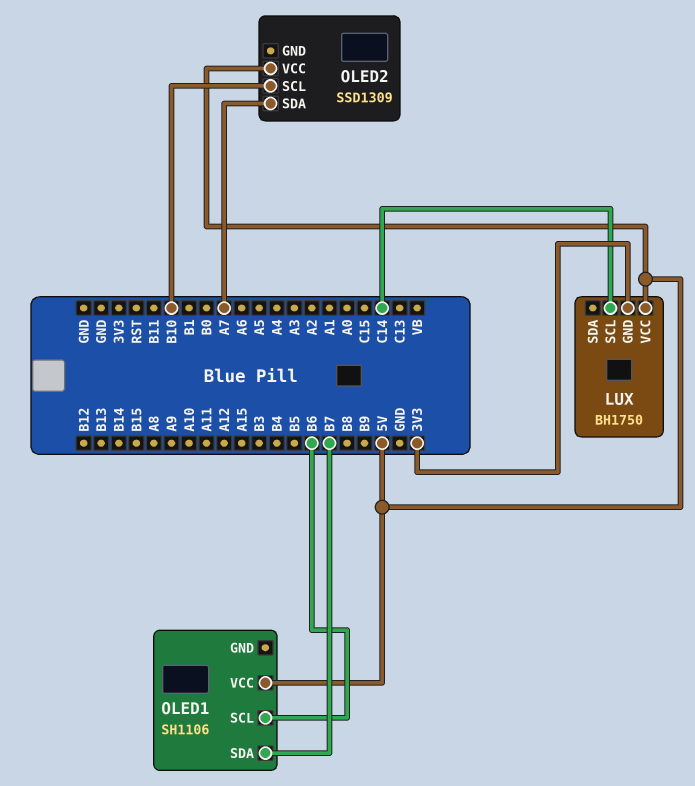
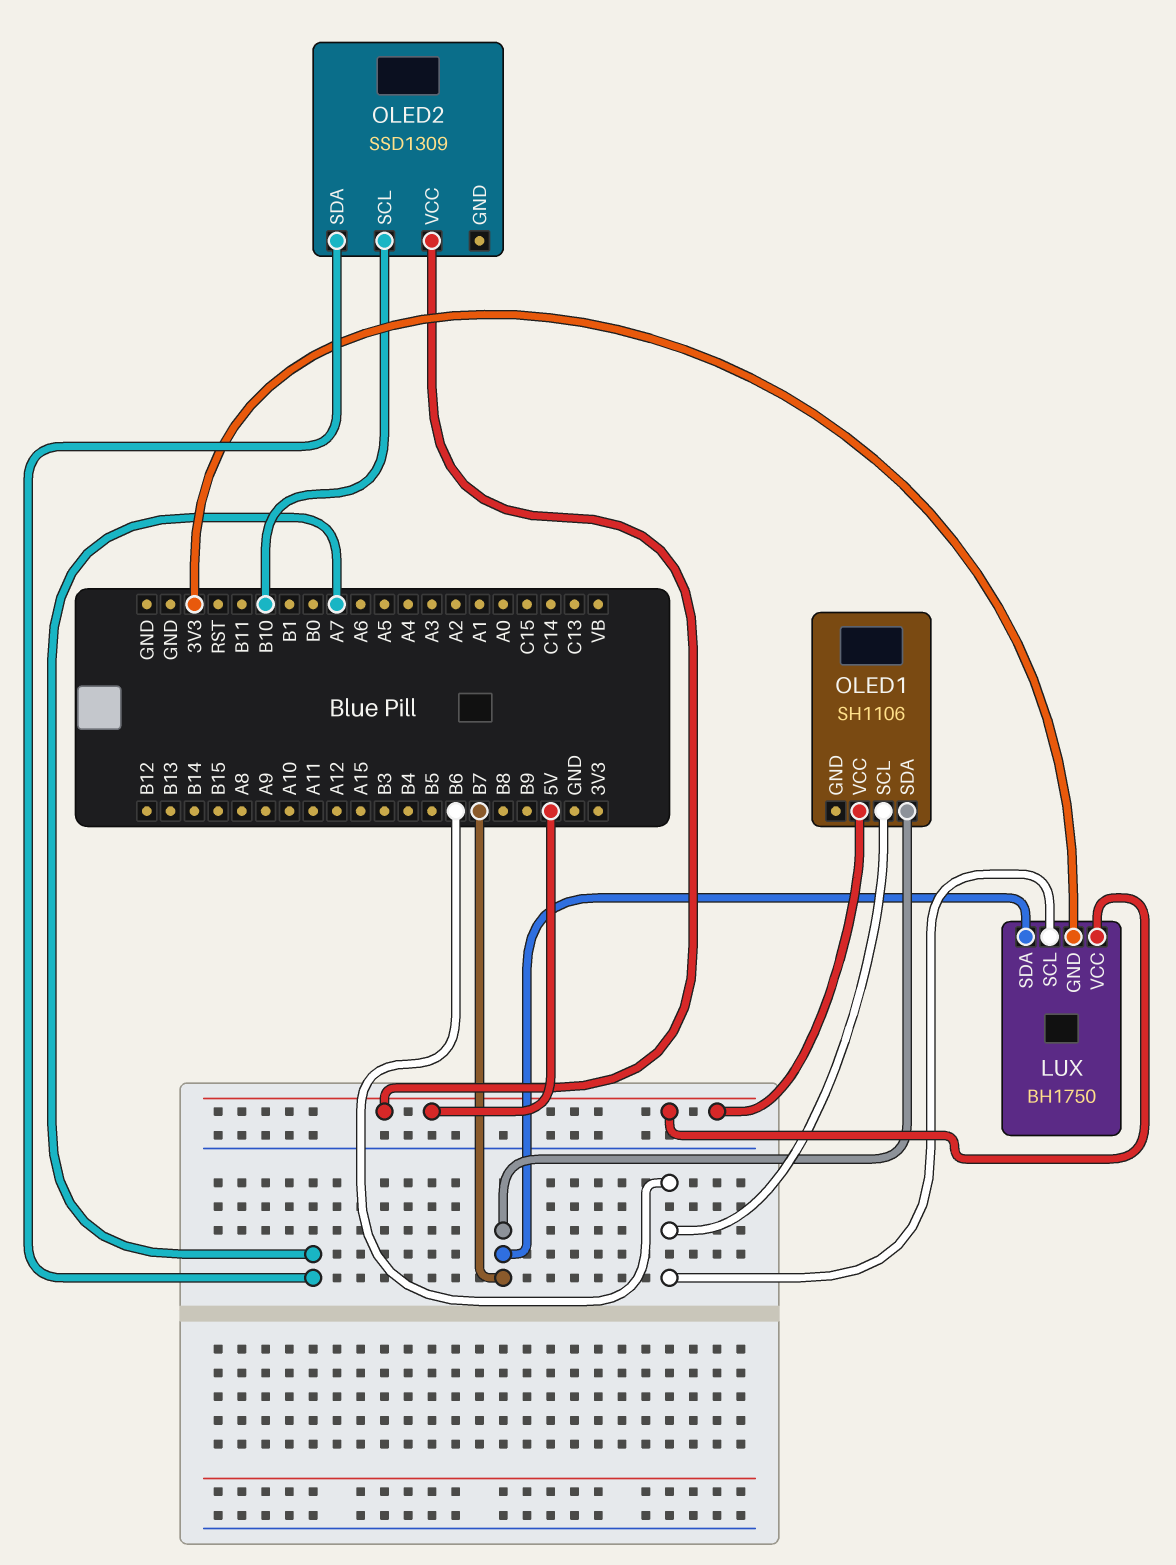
LUX pin SCL: C14 -> B6
LUX pin SDA: none -> B7

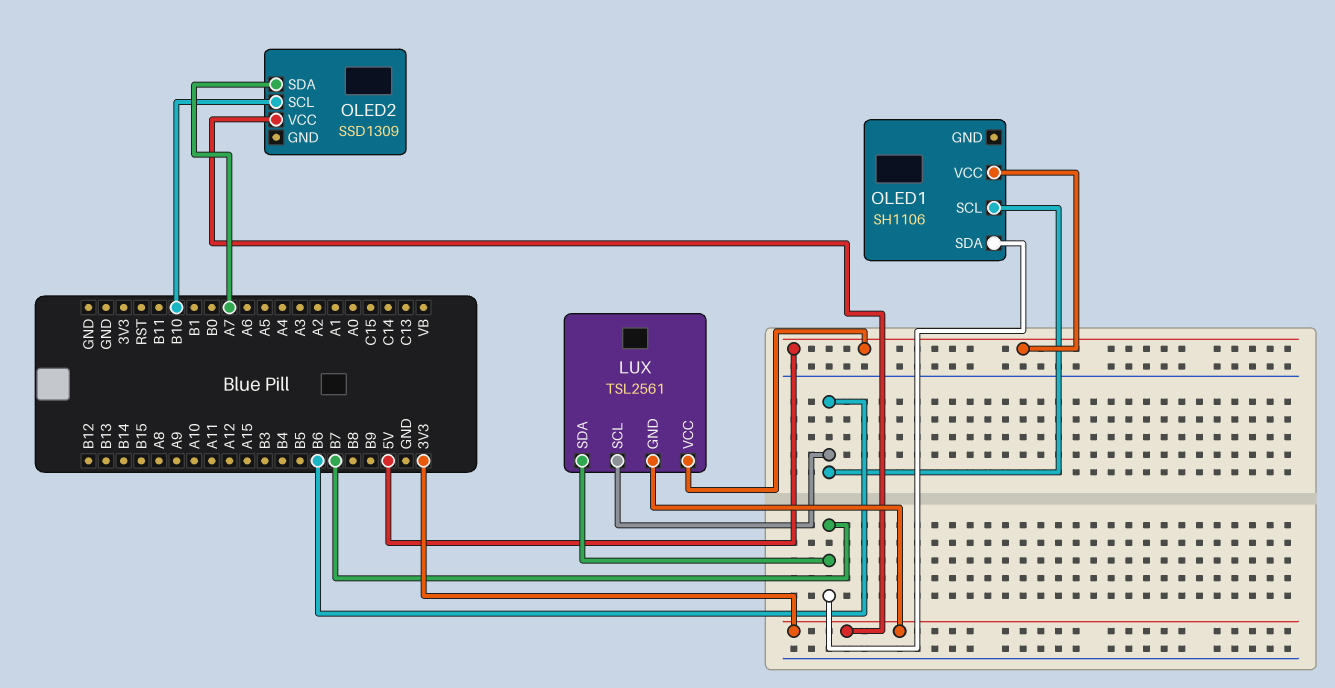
LUX: BH1750 -> TSL2561
OLED2 pin VCC: 5V -> 3V3

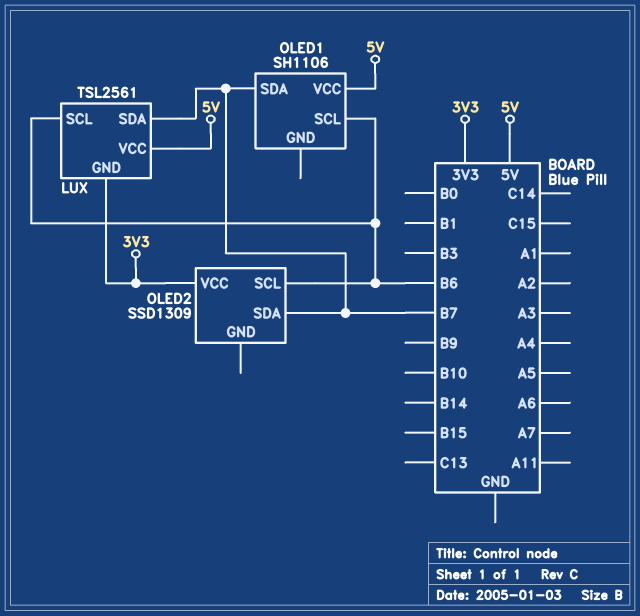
OLED2 pin SCL: B10 -> B6
OLED2 pin SDA: A7 -> B7

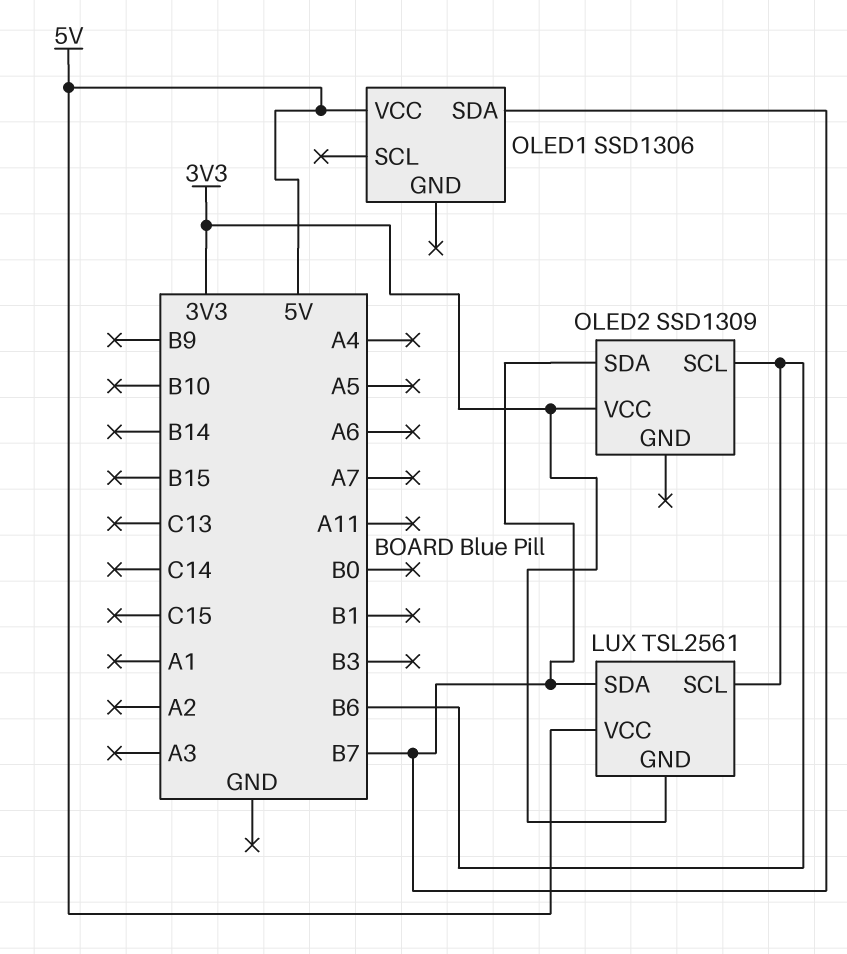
OLED1: SH1106 -> SSD1306
OLED1 pin SCL: B6 -> none

